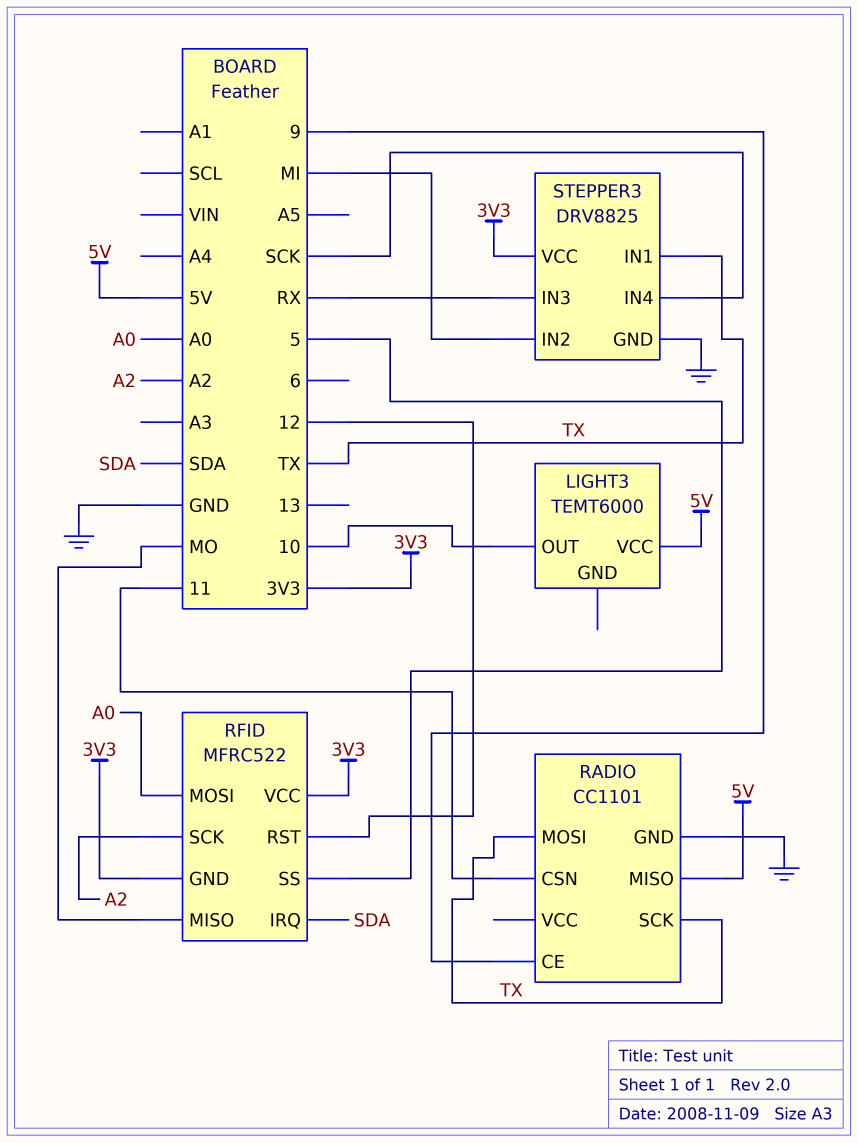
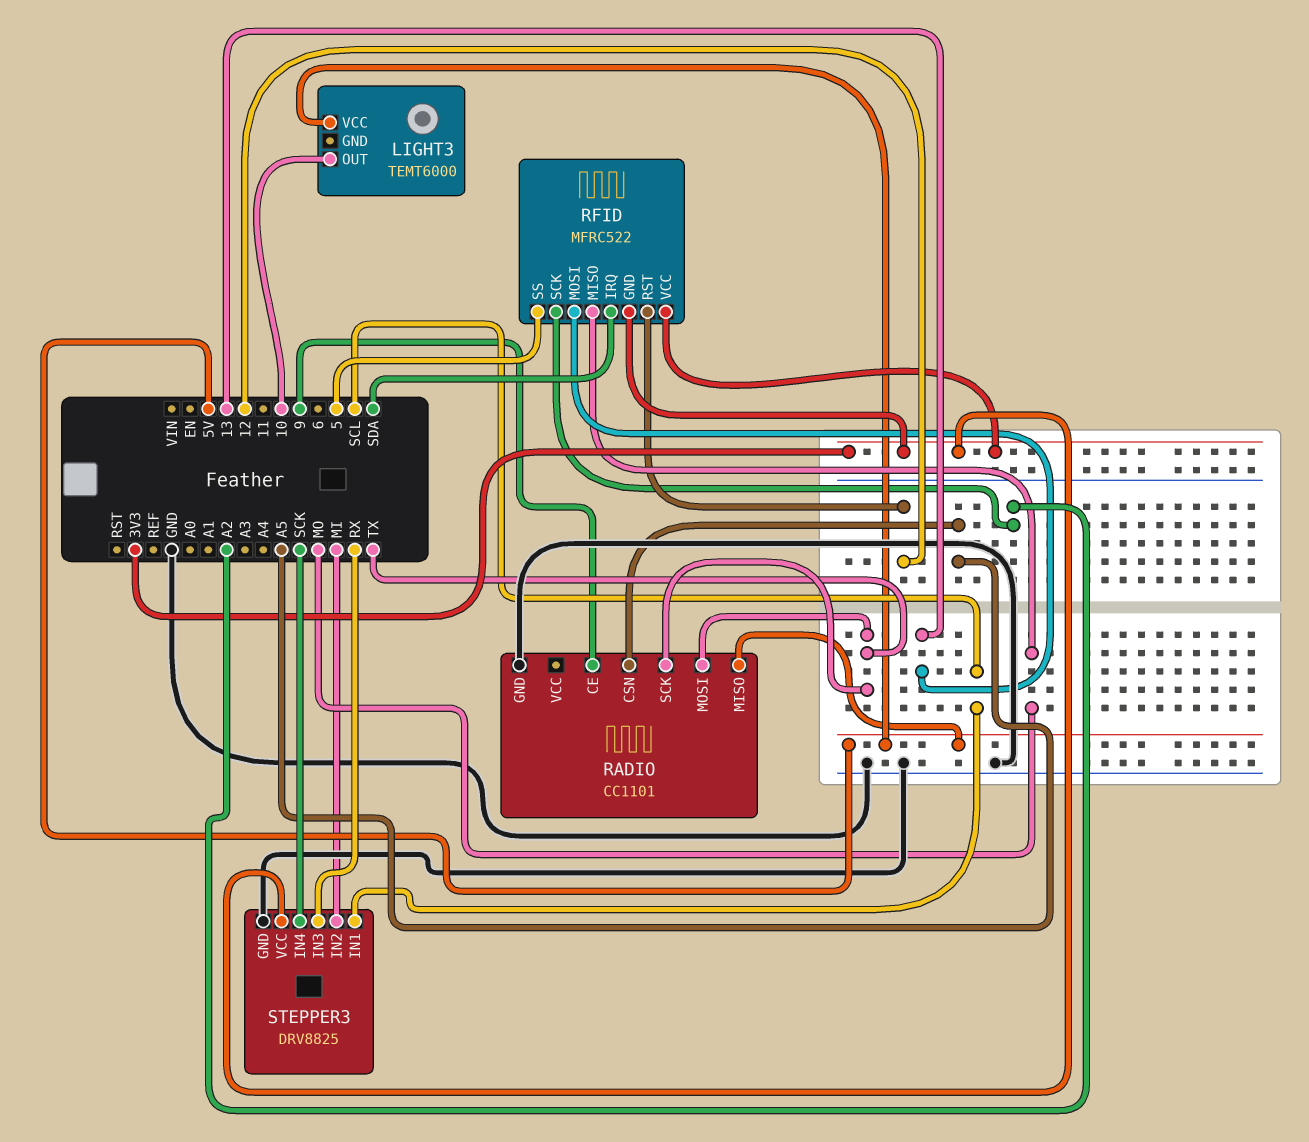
RADIO pin CSN: 11 -> A5
RFID pin MOSI: A0 -> 13
STEPPER3 pin IN1: TX -> SCL

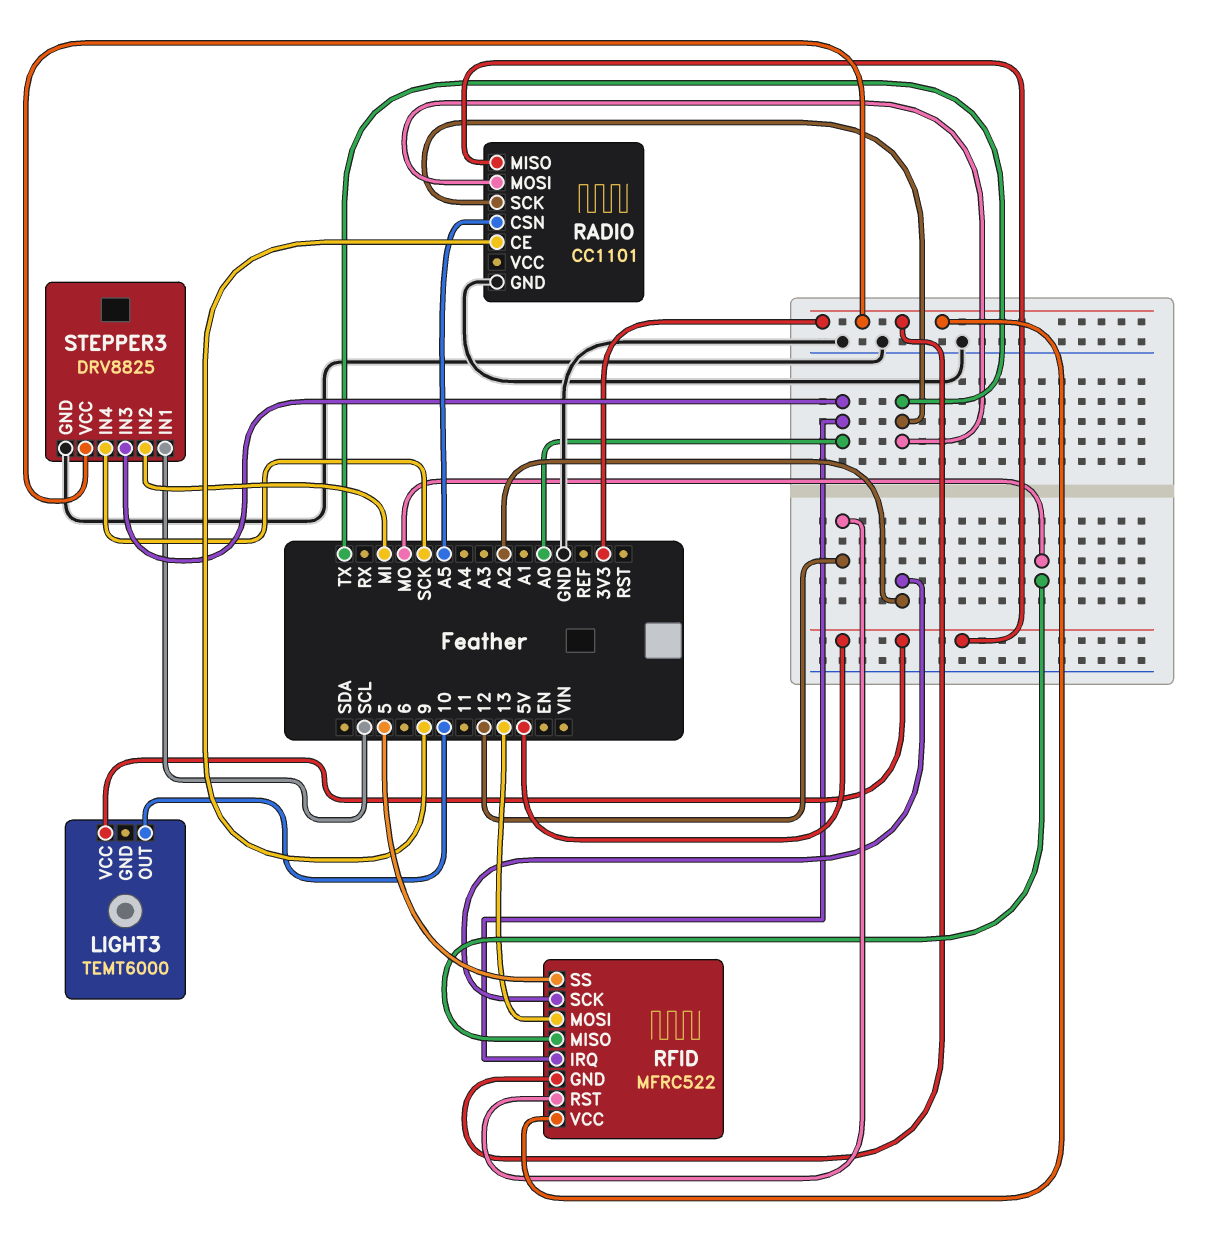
RFID pin IRQ: SDA -> A0
STEPPER3 pin IN3: RX -> A0

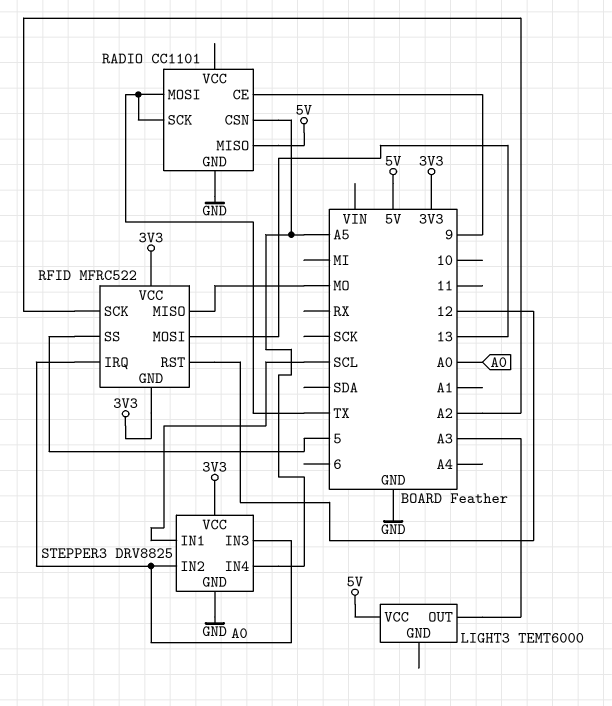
LIGHT3 pin OUT: 10 -> A3
STEPPER3 pin IN2: MI -> A0
STEPPER3 pin IN4: SCK -> A5

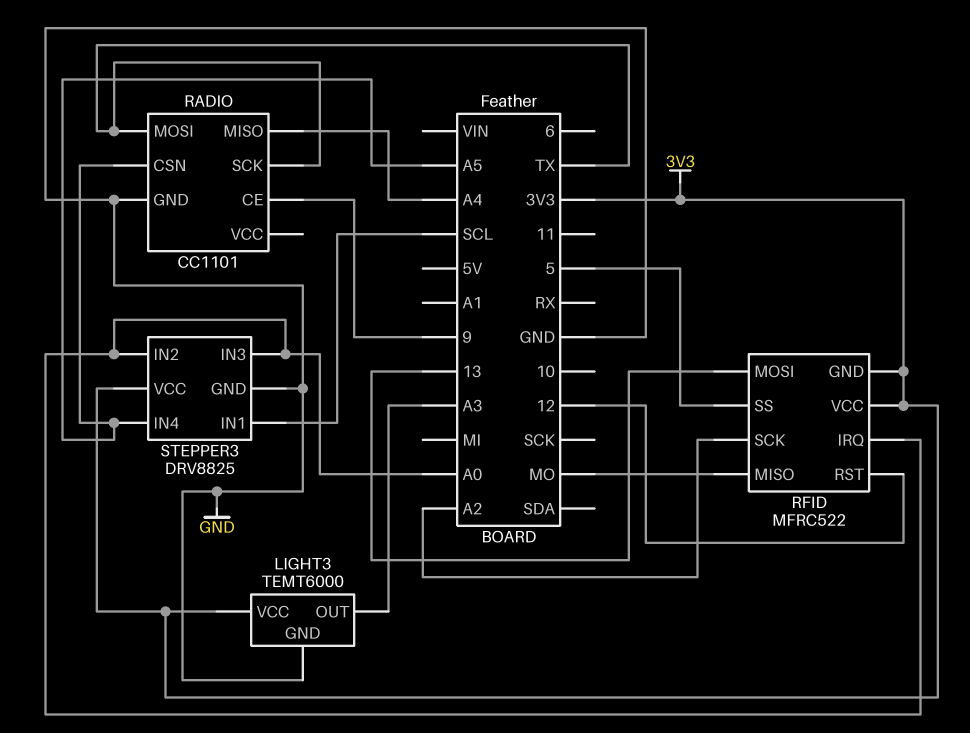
LIGHT3 pin GND: none -> GND
LIGHT3 pin VCC: 5V -> 3V3
RADIO pin MISO: 5V -> A4

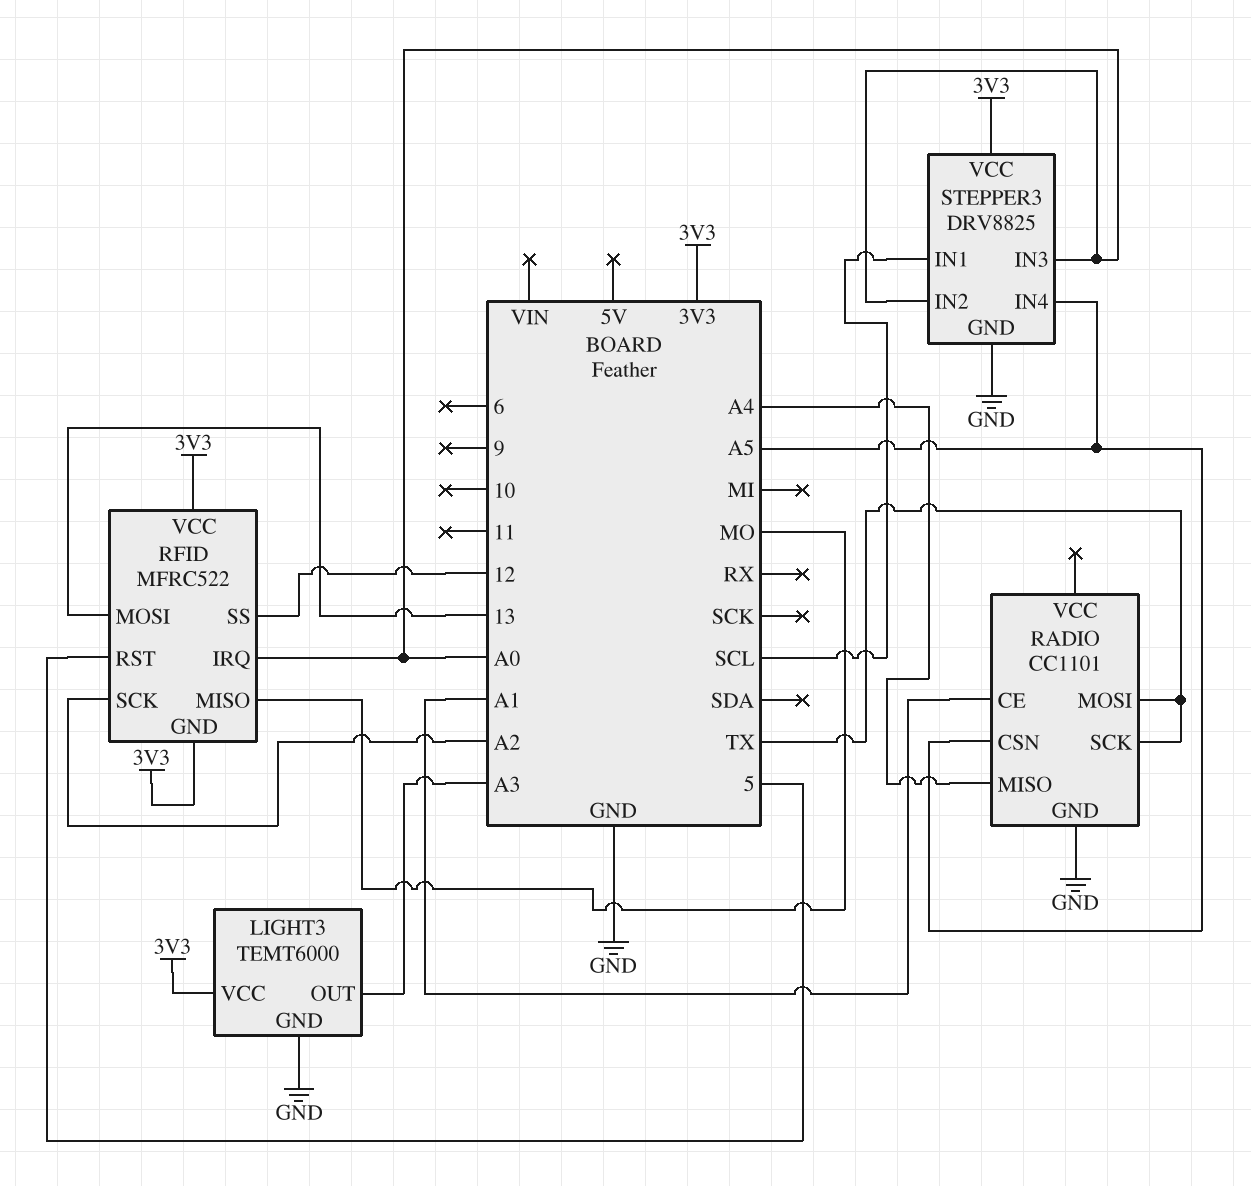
RADIO pin CE: 9 -> A1
RFID pin RST: 12 -> 5
RFID pin SS: 5 -> 12

